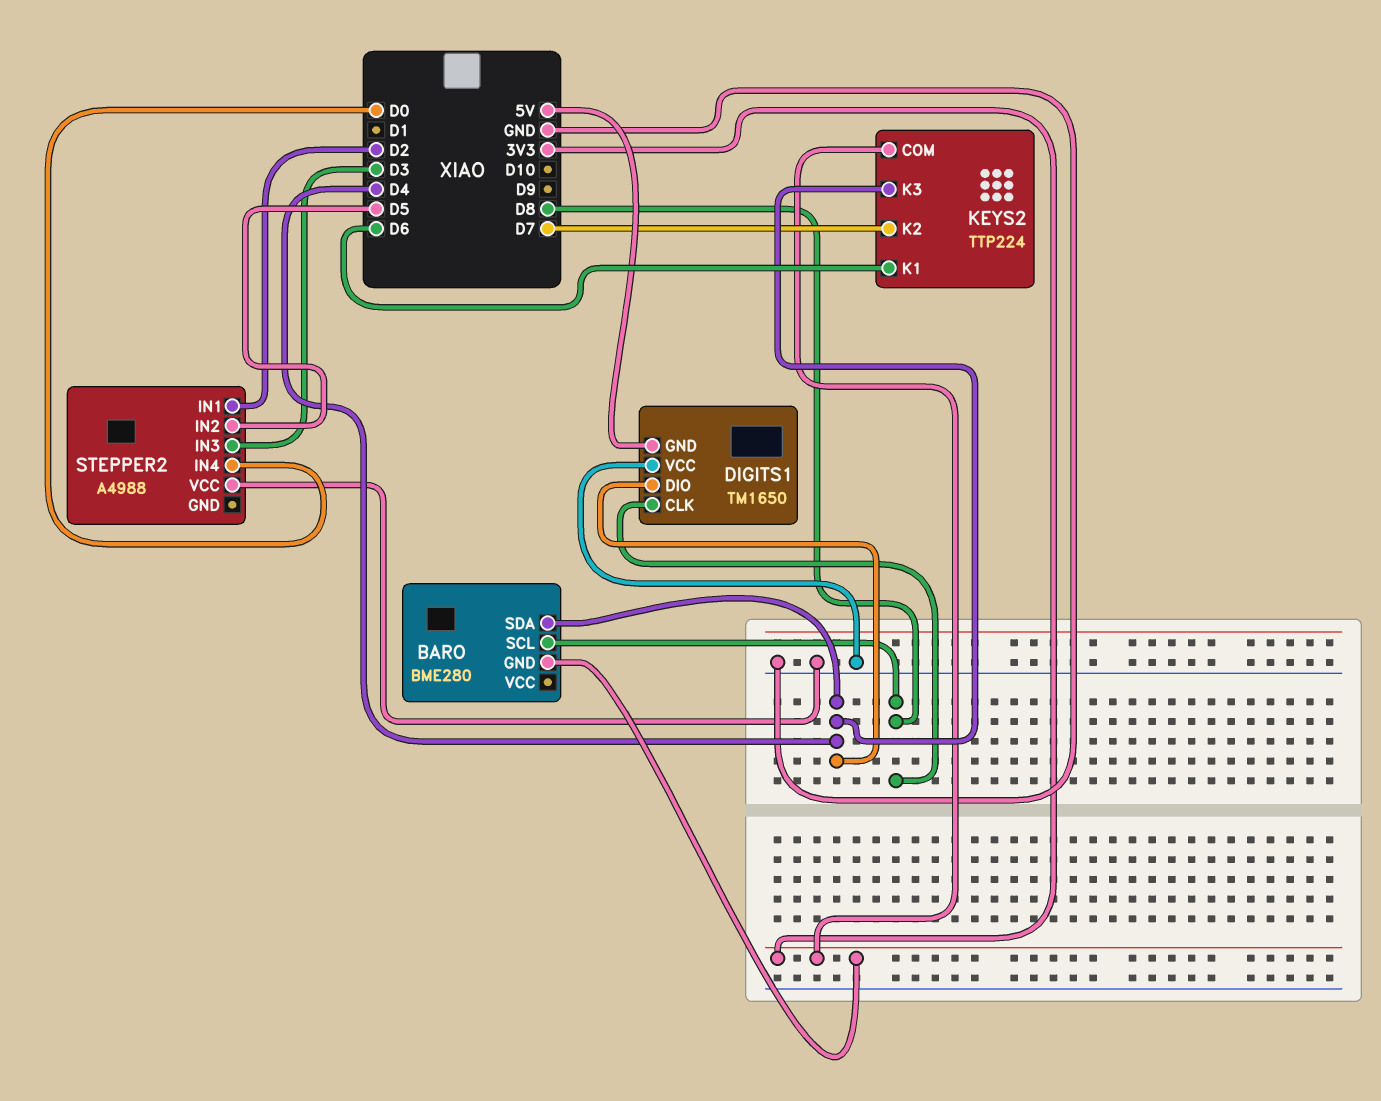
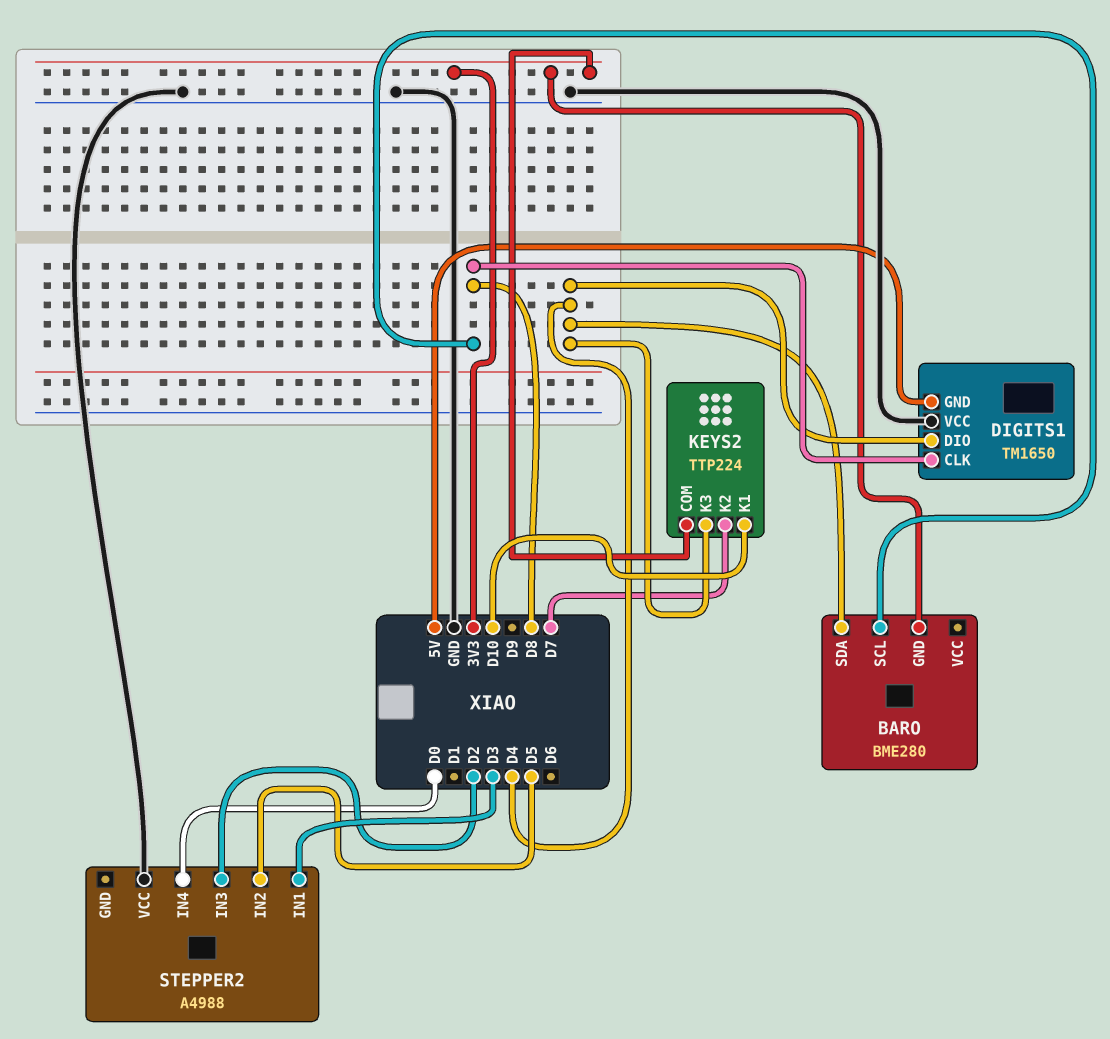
KEYS2 pin K1: D6 -> D10
STEPPER2 pin IN1: D2 -> D3
STEPPER2 pin IN3: D3 -> D2

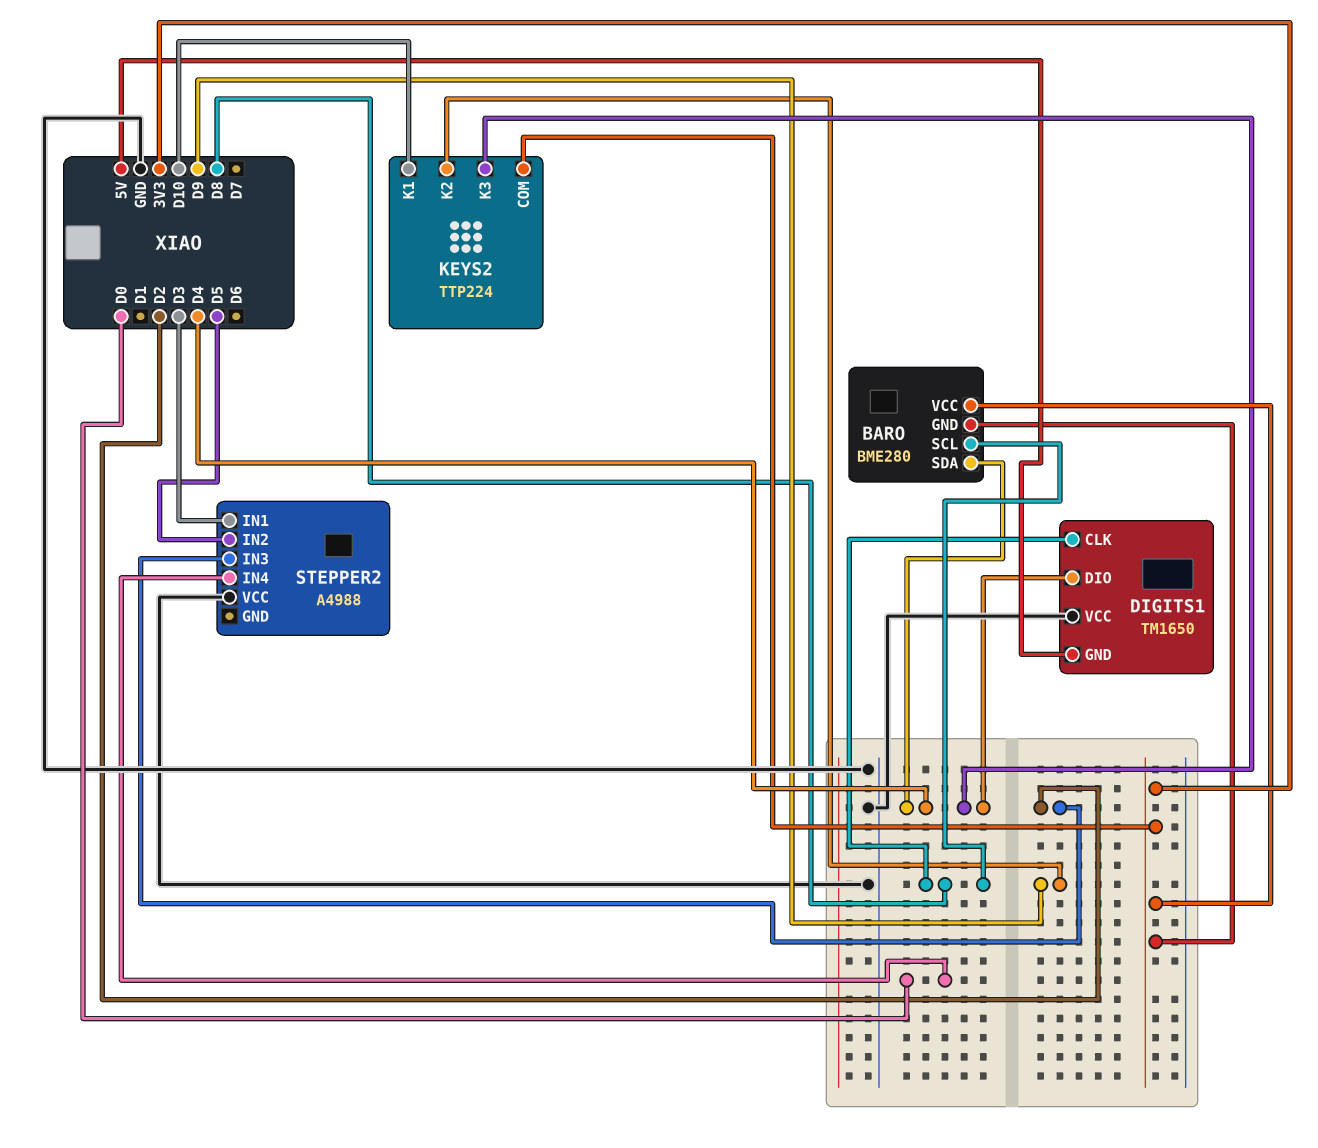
BARO pin VCC: none -> 3V3
KEYS2 pin K2: D7 -> D9

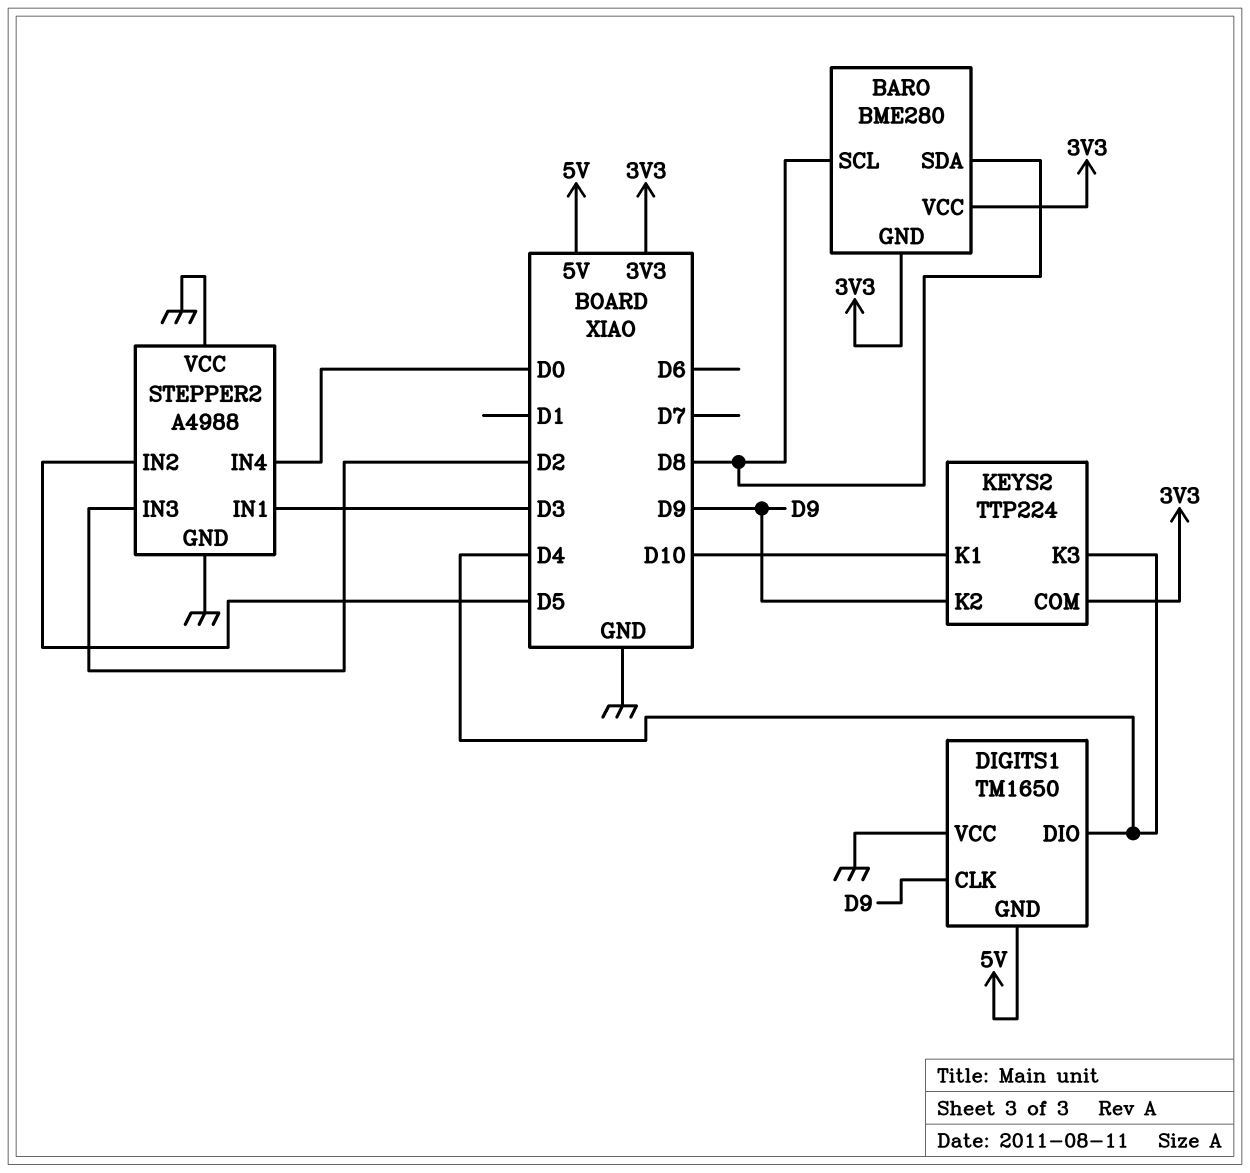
BARO pin SDA: D4 -> D8
DIGITS1 pin CLK: D8 -> D9
STEPPER2 pin GND: none -> GND

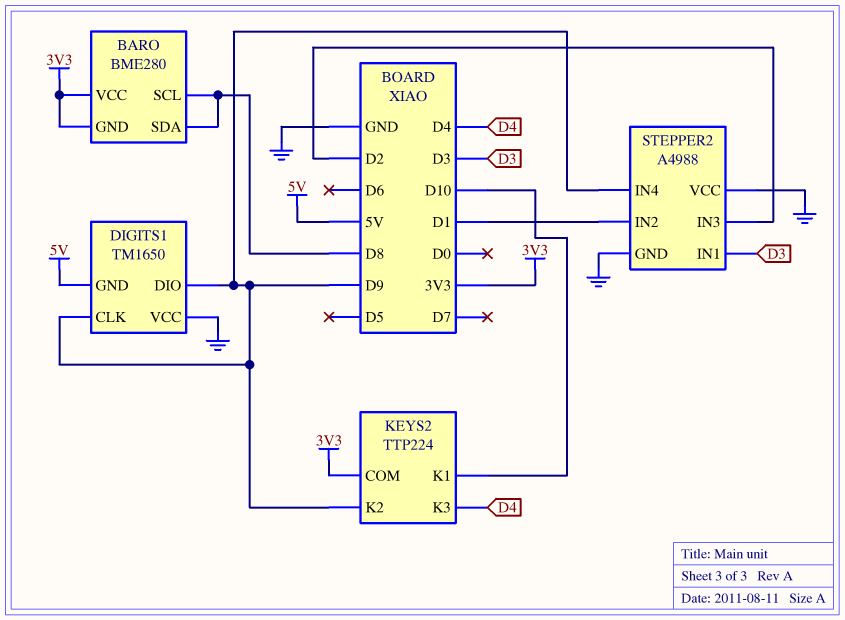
DIGITS1 pin DIO: D4 -> D9
STEPPER2 pin IN2: D5 -> D1
STEPPER2 pin IN4: D0 -> D9

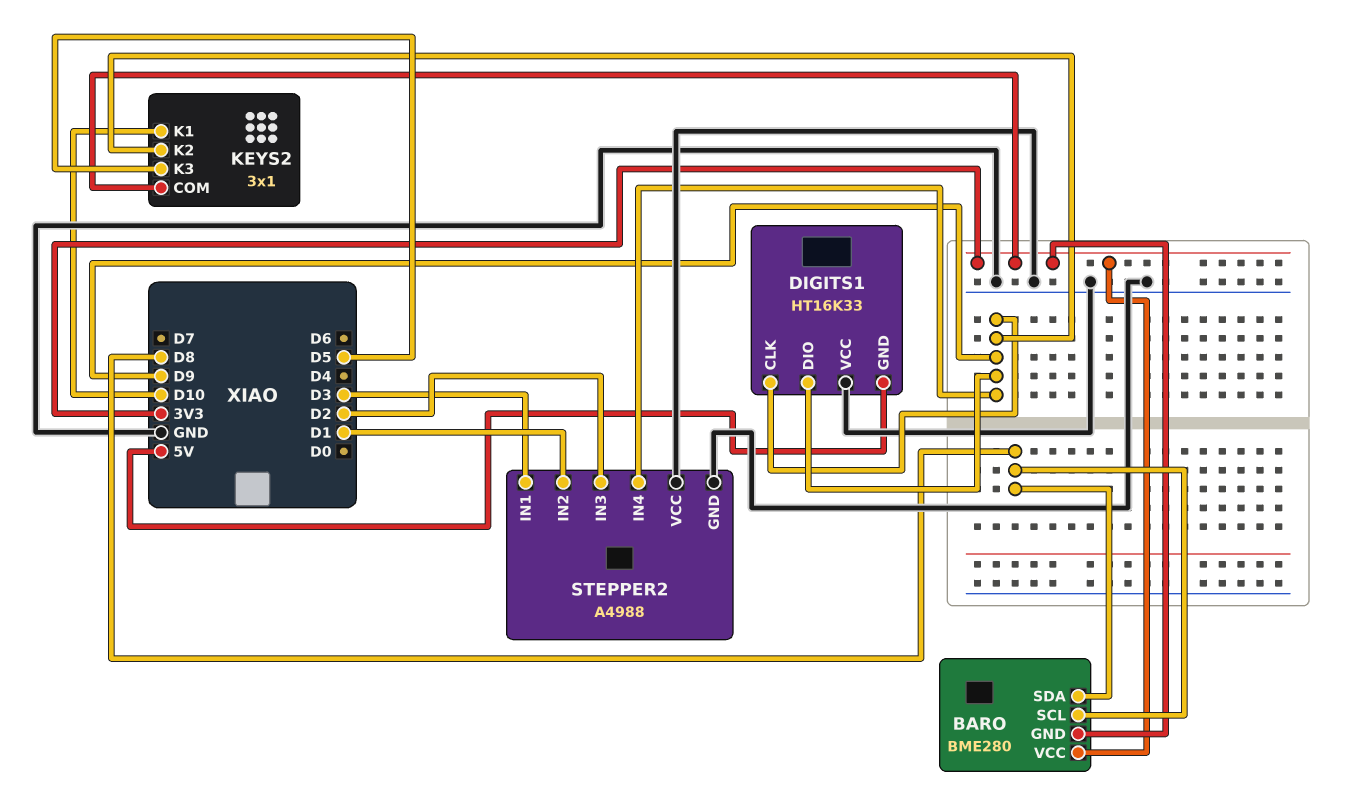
DIGITS1: TM1650 -> HT16K33
KEYS2: TTP224 -> 3x1
KEYS2 pin K3: D4 -> D5

